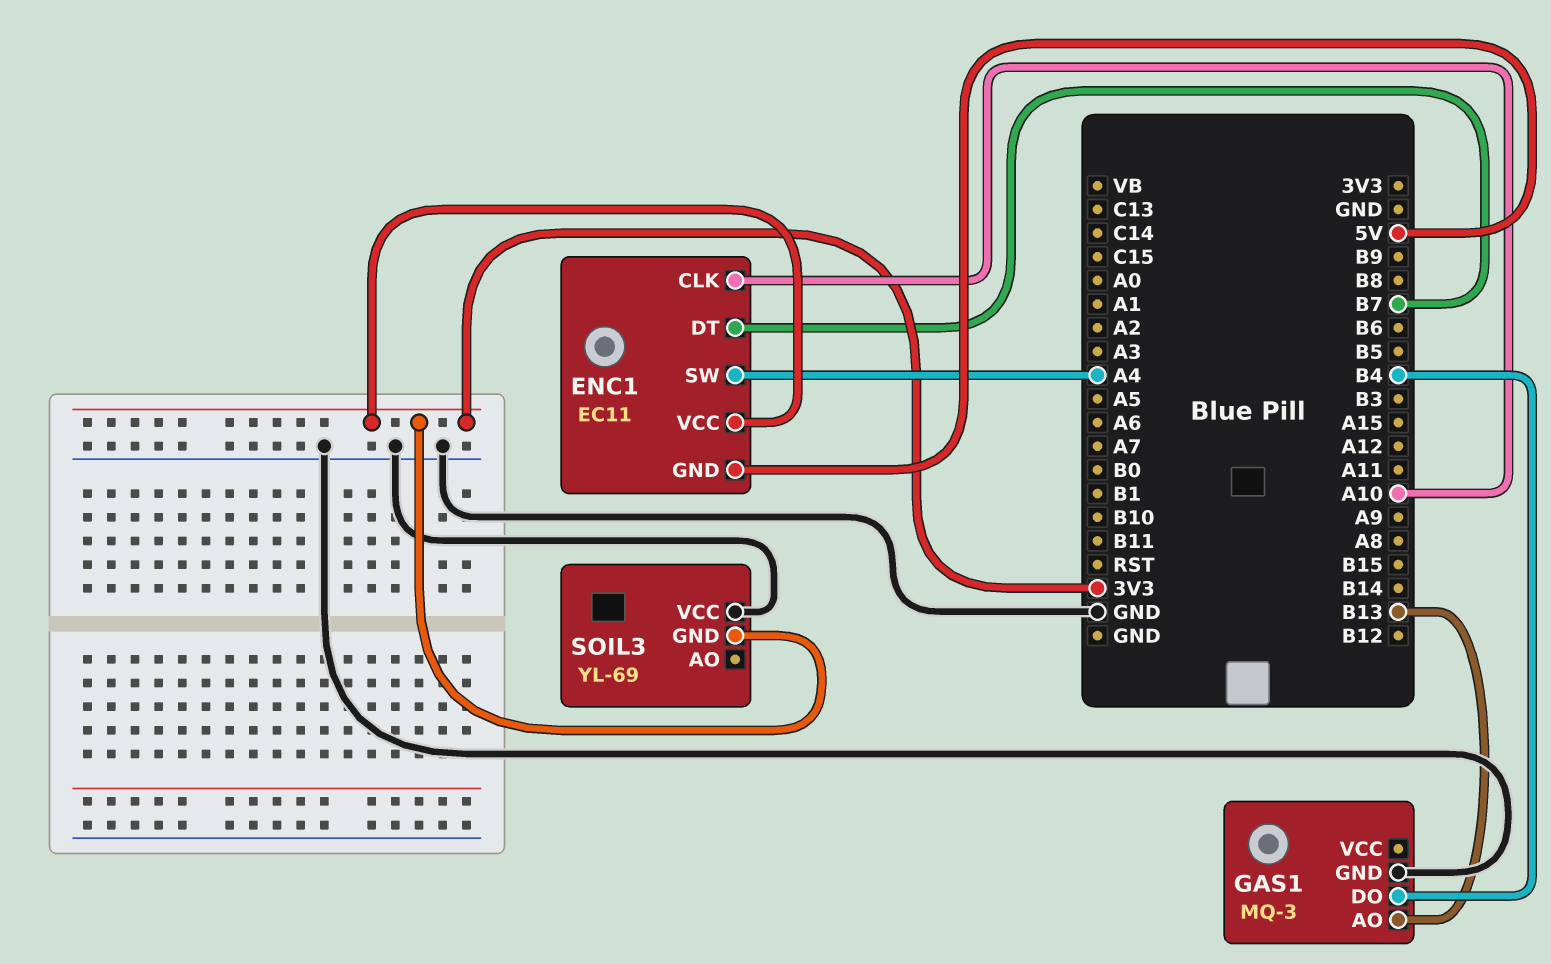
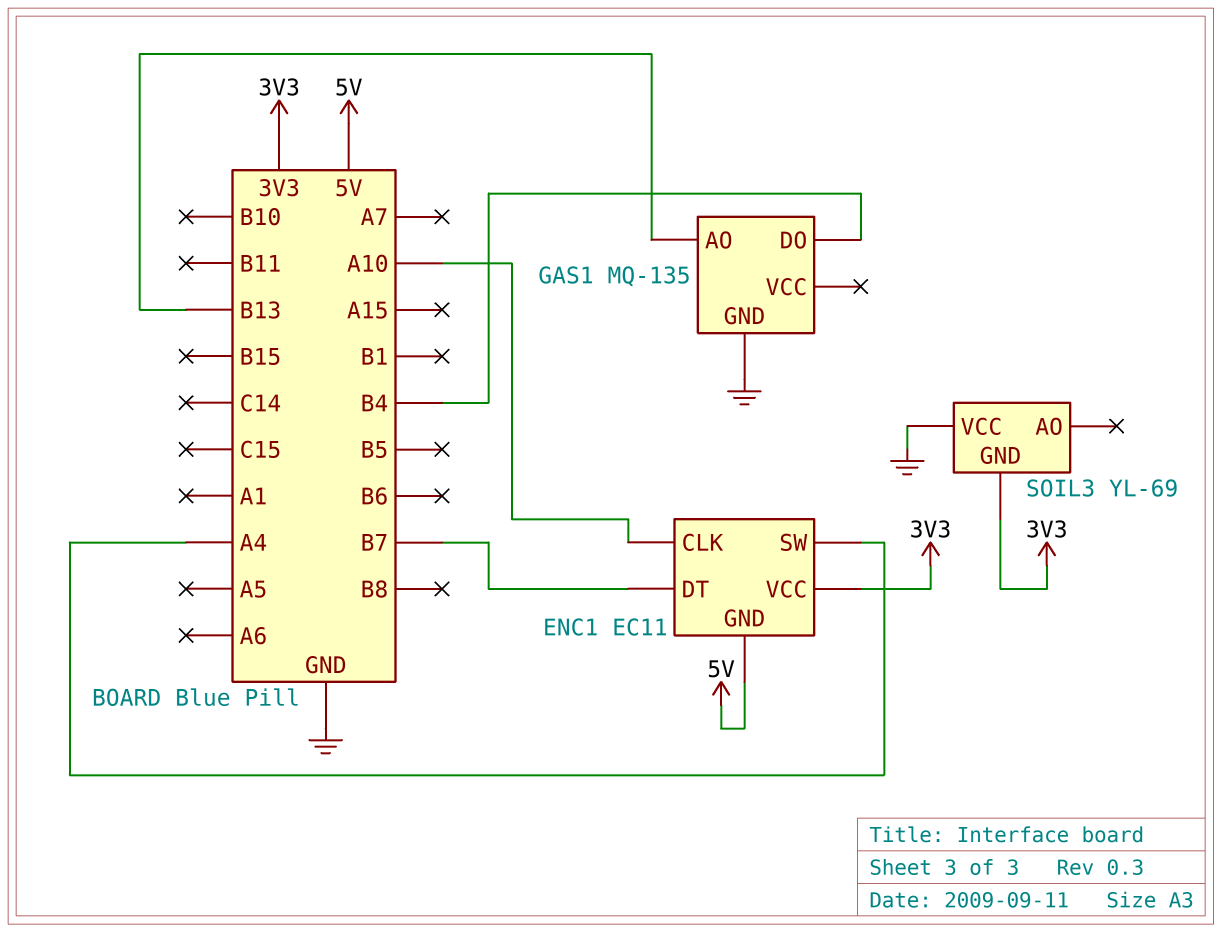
GAS1: MQ-3 -> MQ-135

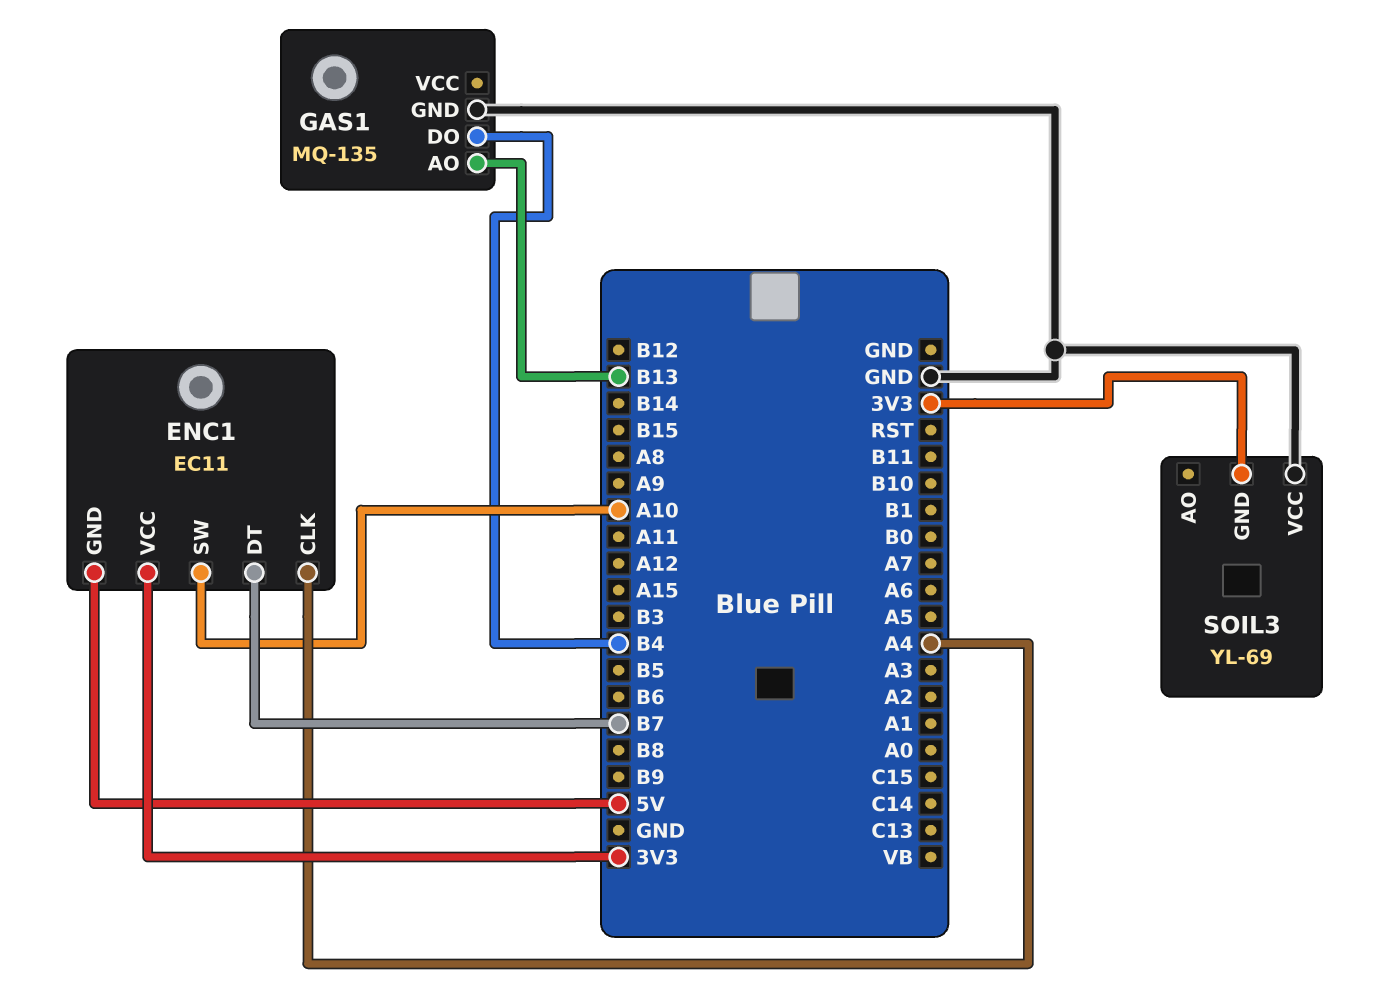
ENC1 pin CLK: A10 -> A4
ENC1 pin SW: A4 -> A10

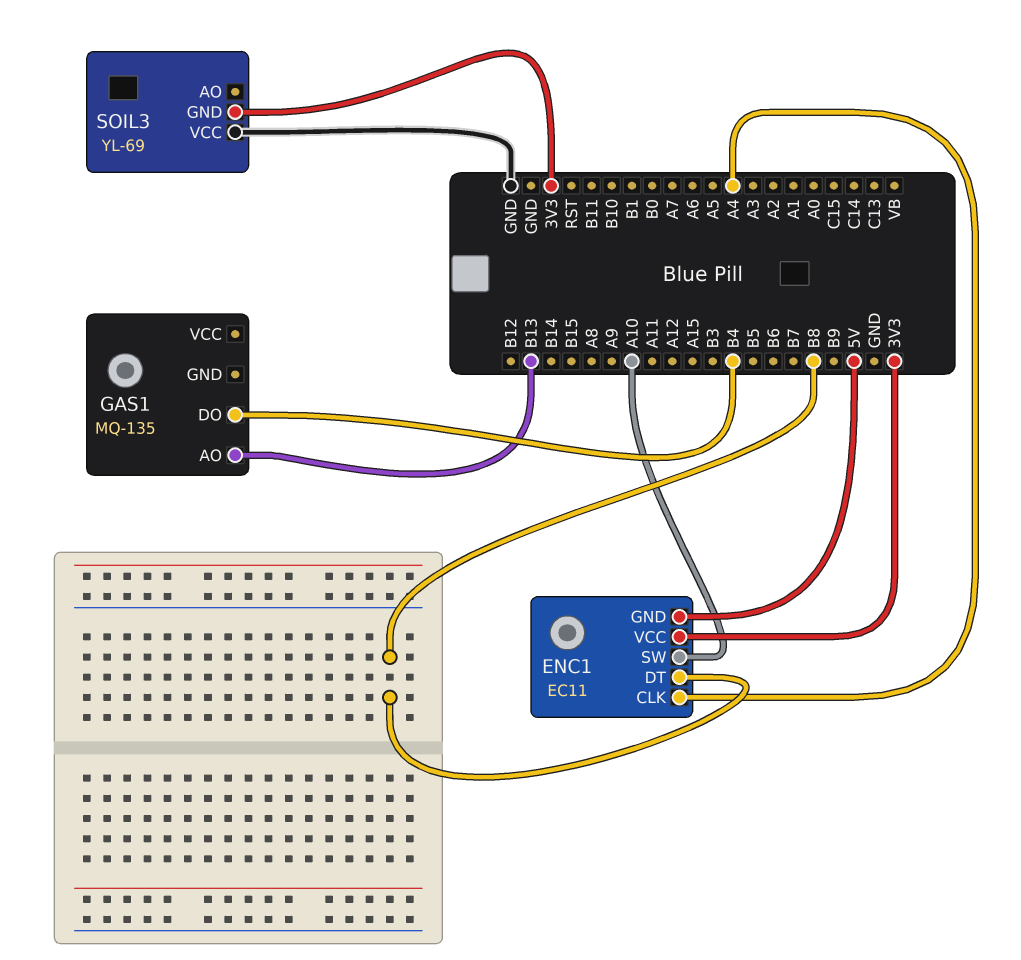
ENC1 pin DT: B7 -> B8
GAS1 pin GND: GND -> none

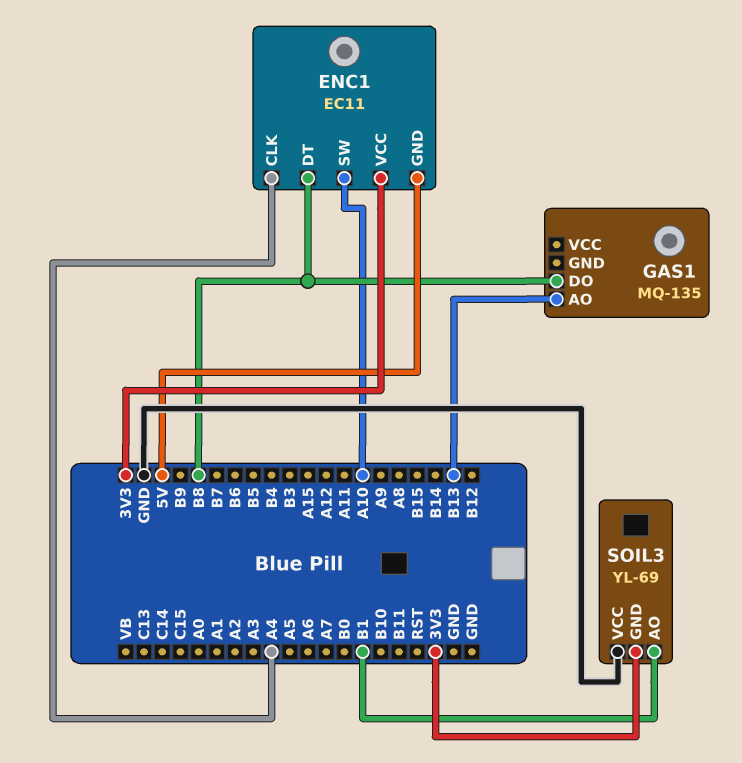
GAS1 pin DO: B4 -> B8
SOIL3 pin AO: none -> B1

